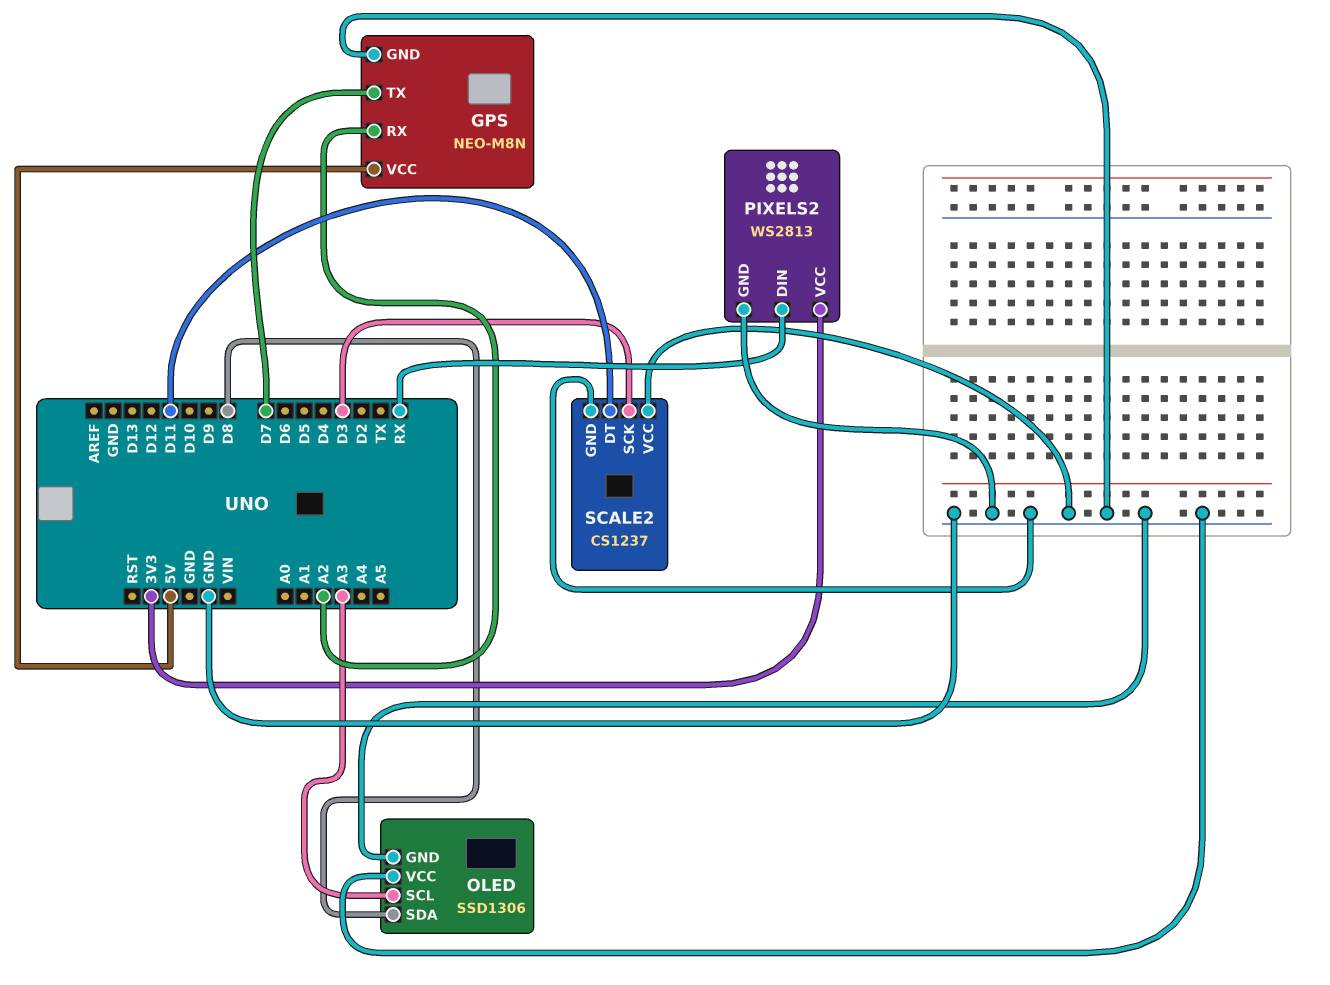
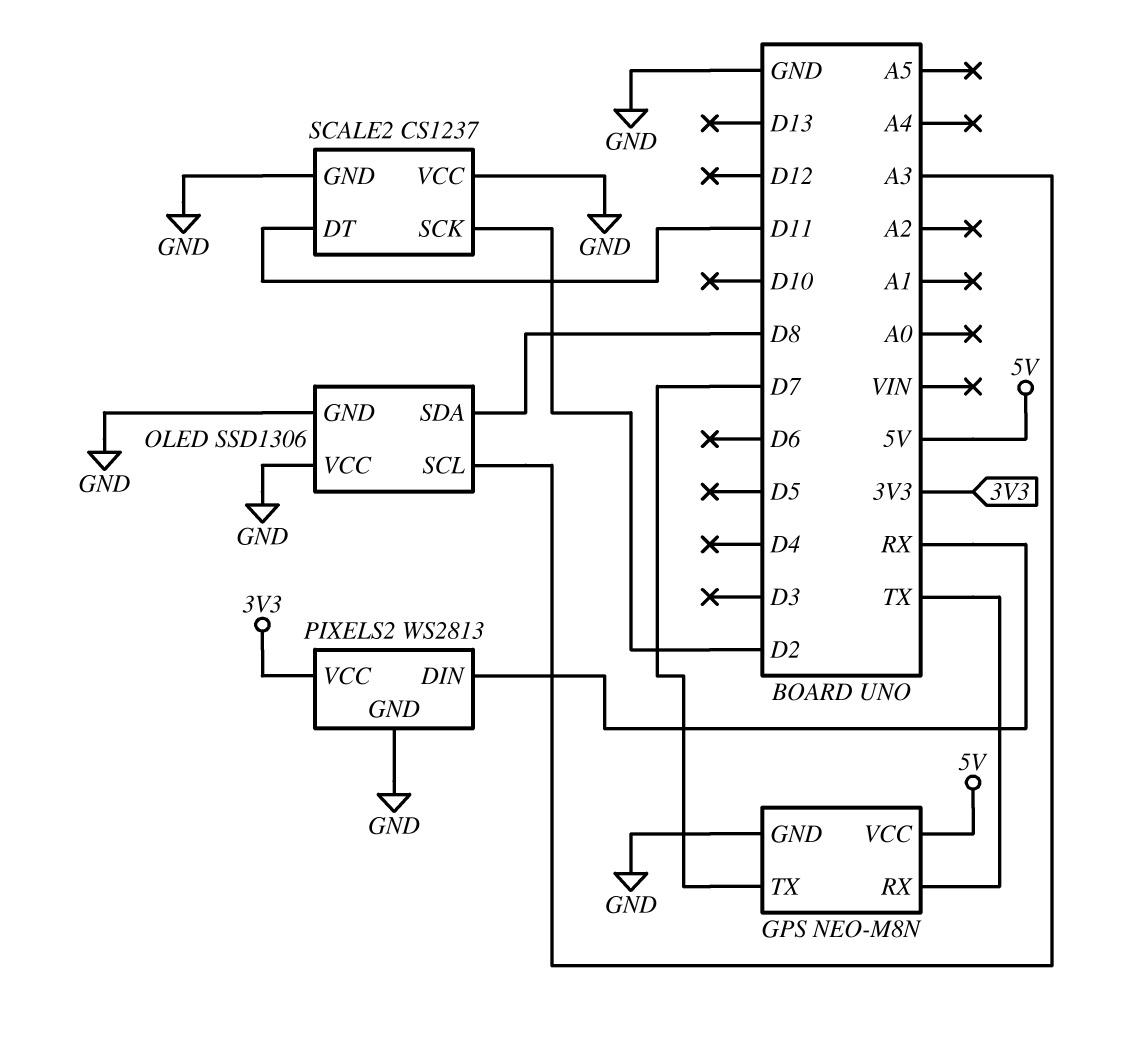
GPS pin RX: A2 -> TX
SCALE2 pin SCK: D3 -> D2

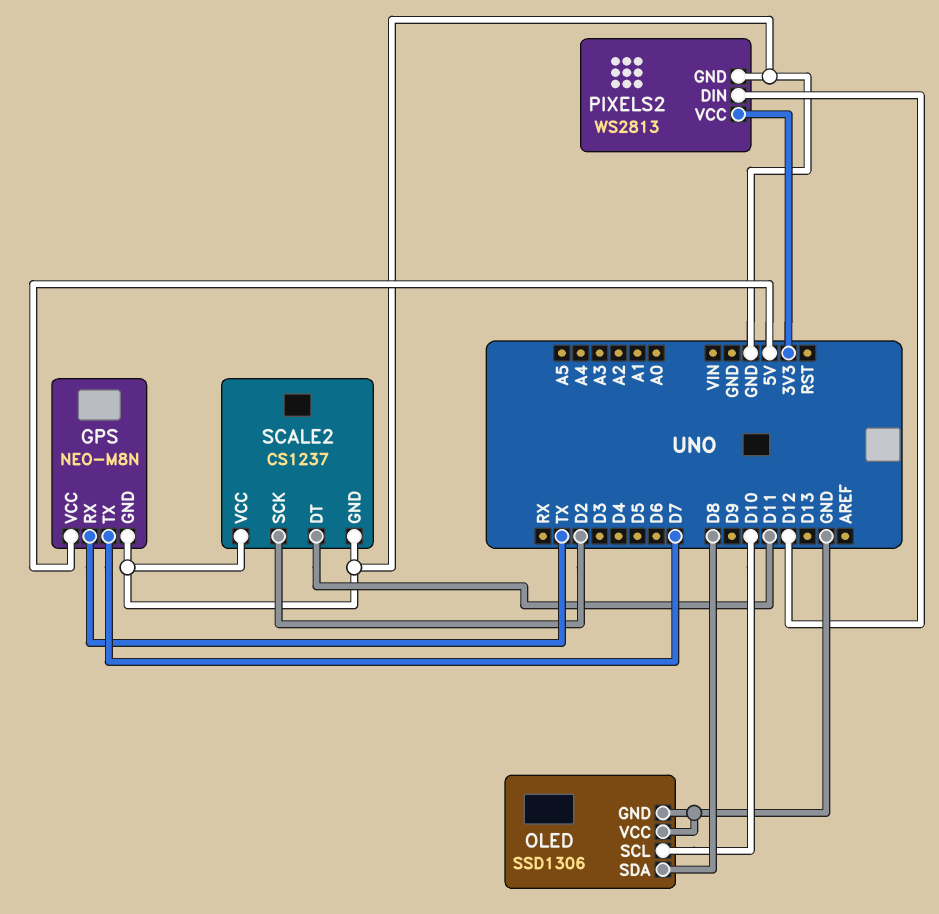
OLED pin SCL: A3 -> D10
PIXELS2 pin DIN: RX -> D12

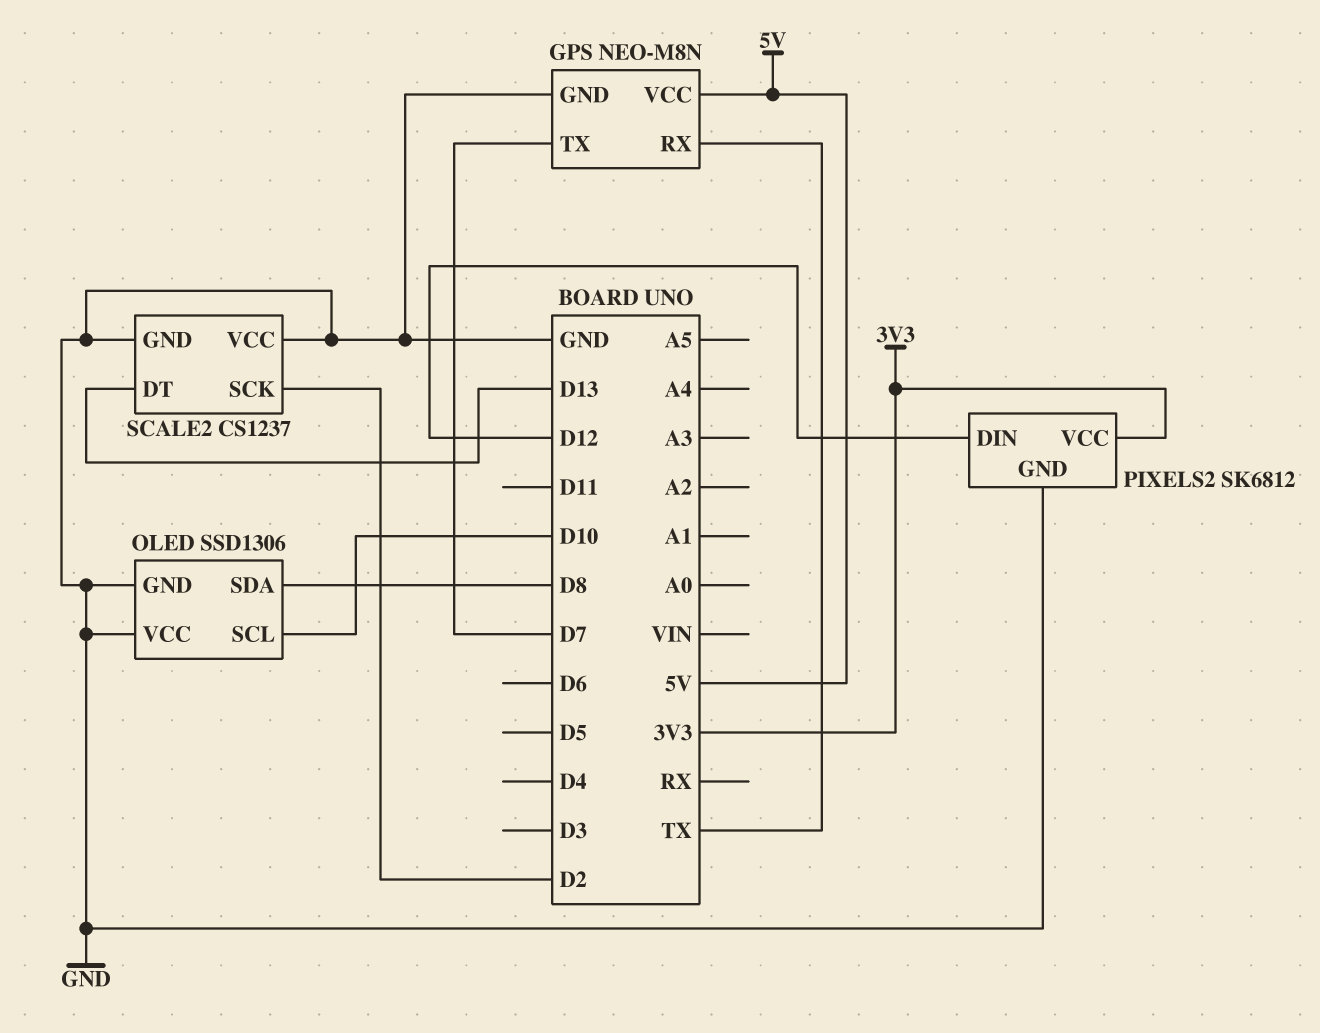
PIXELS2: WS2813 -> SK6812
SCALE2 pin DT: D11 -> D13

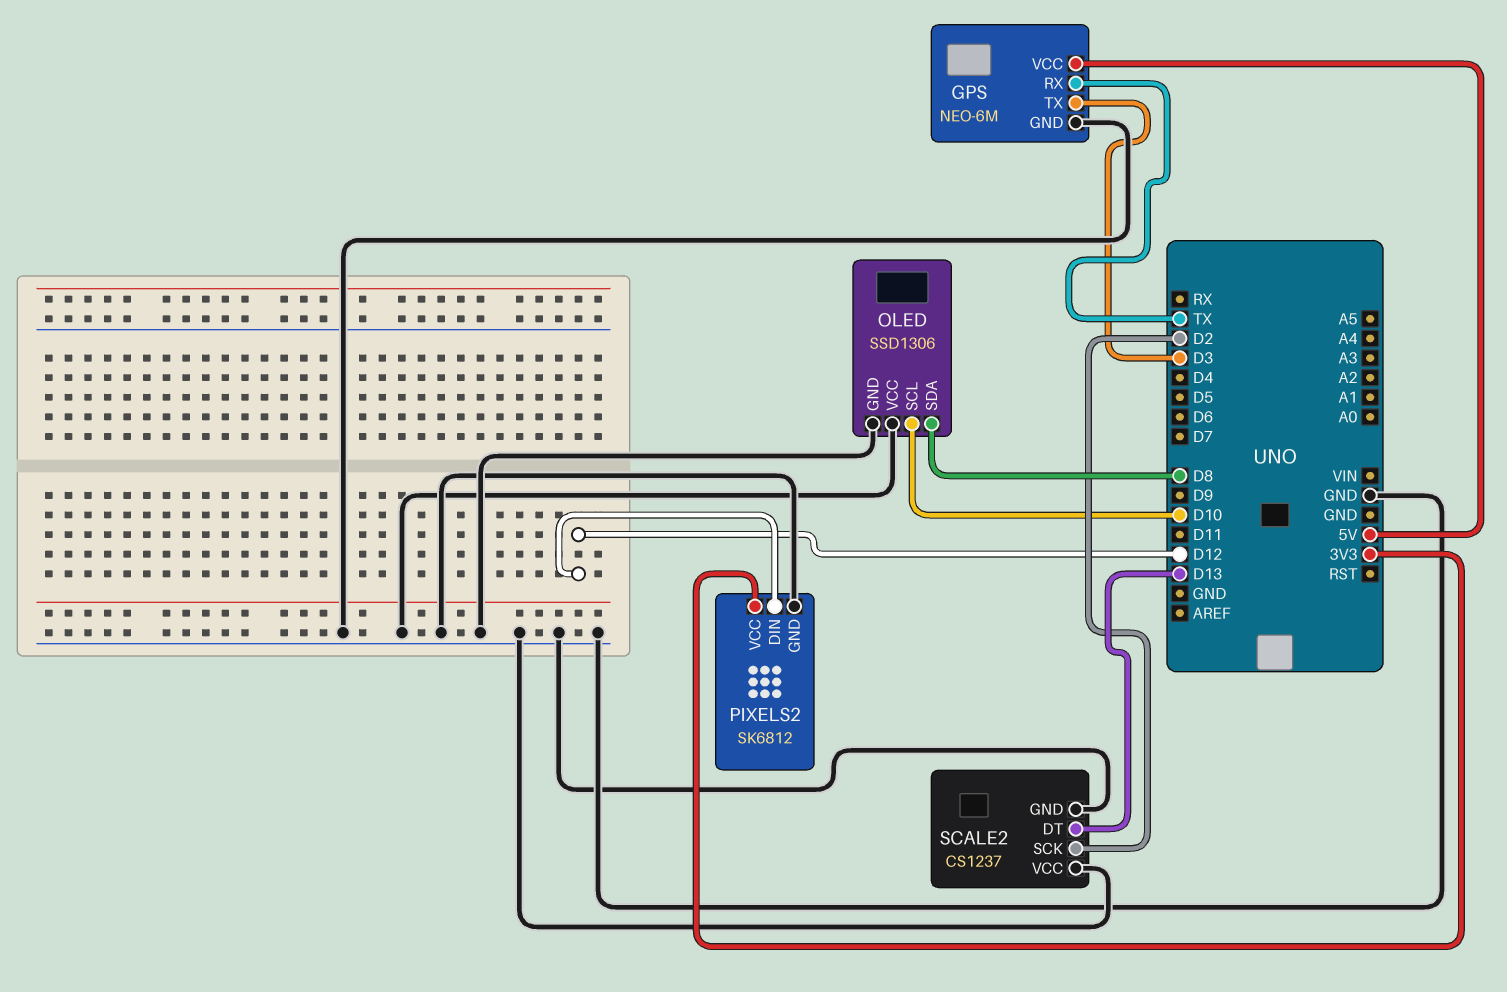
GPS: NEO-M8N -> NEO-6M
GPS pin TX: D7 -> D3

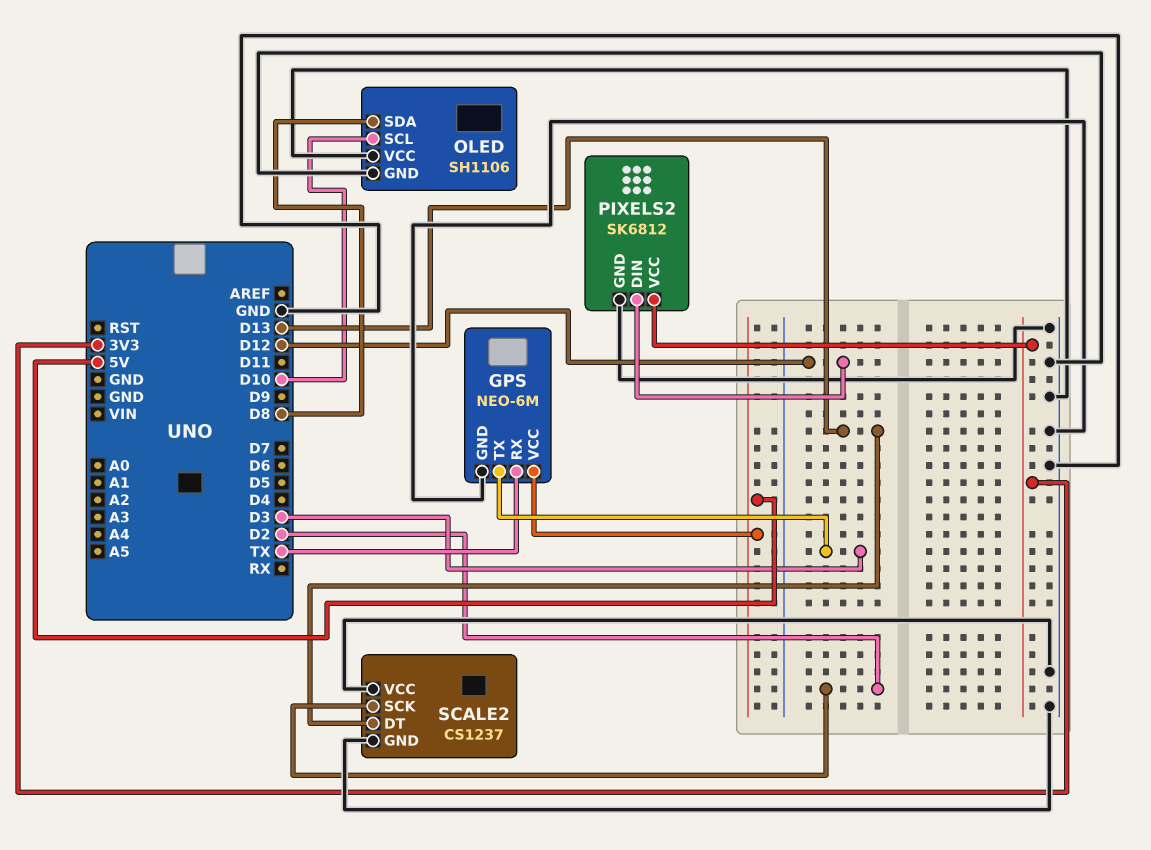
OLED: SSD1306 -> SH1106

